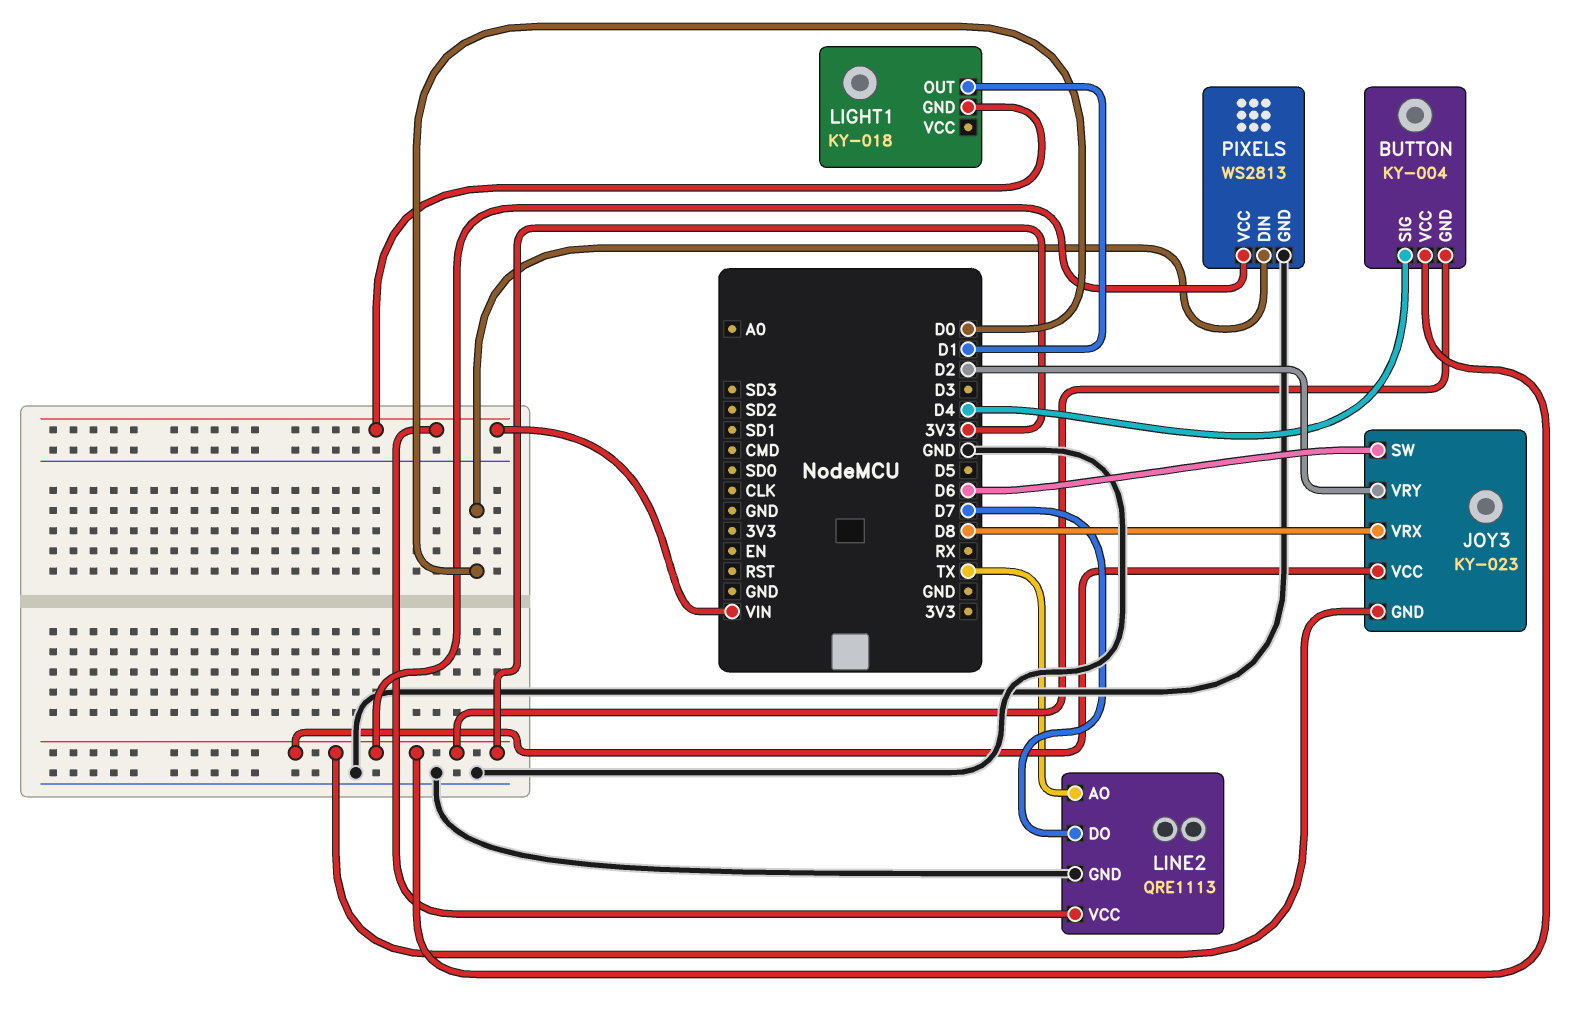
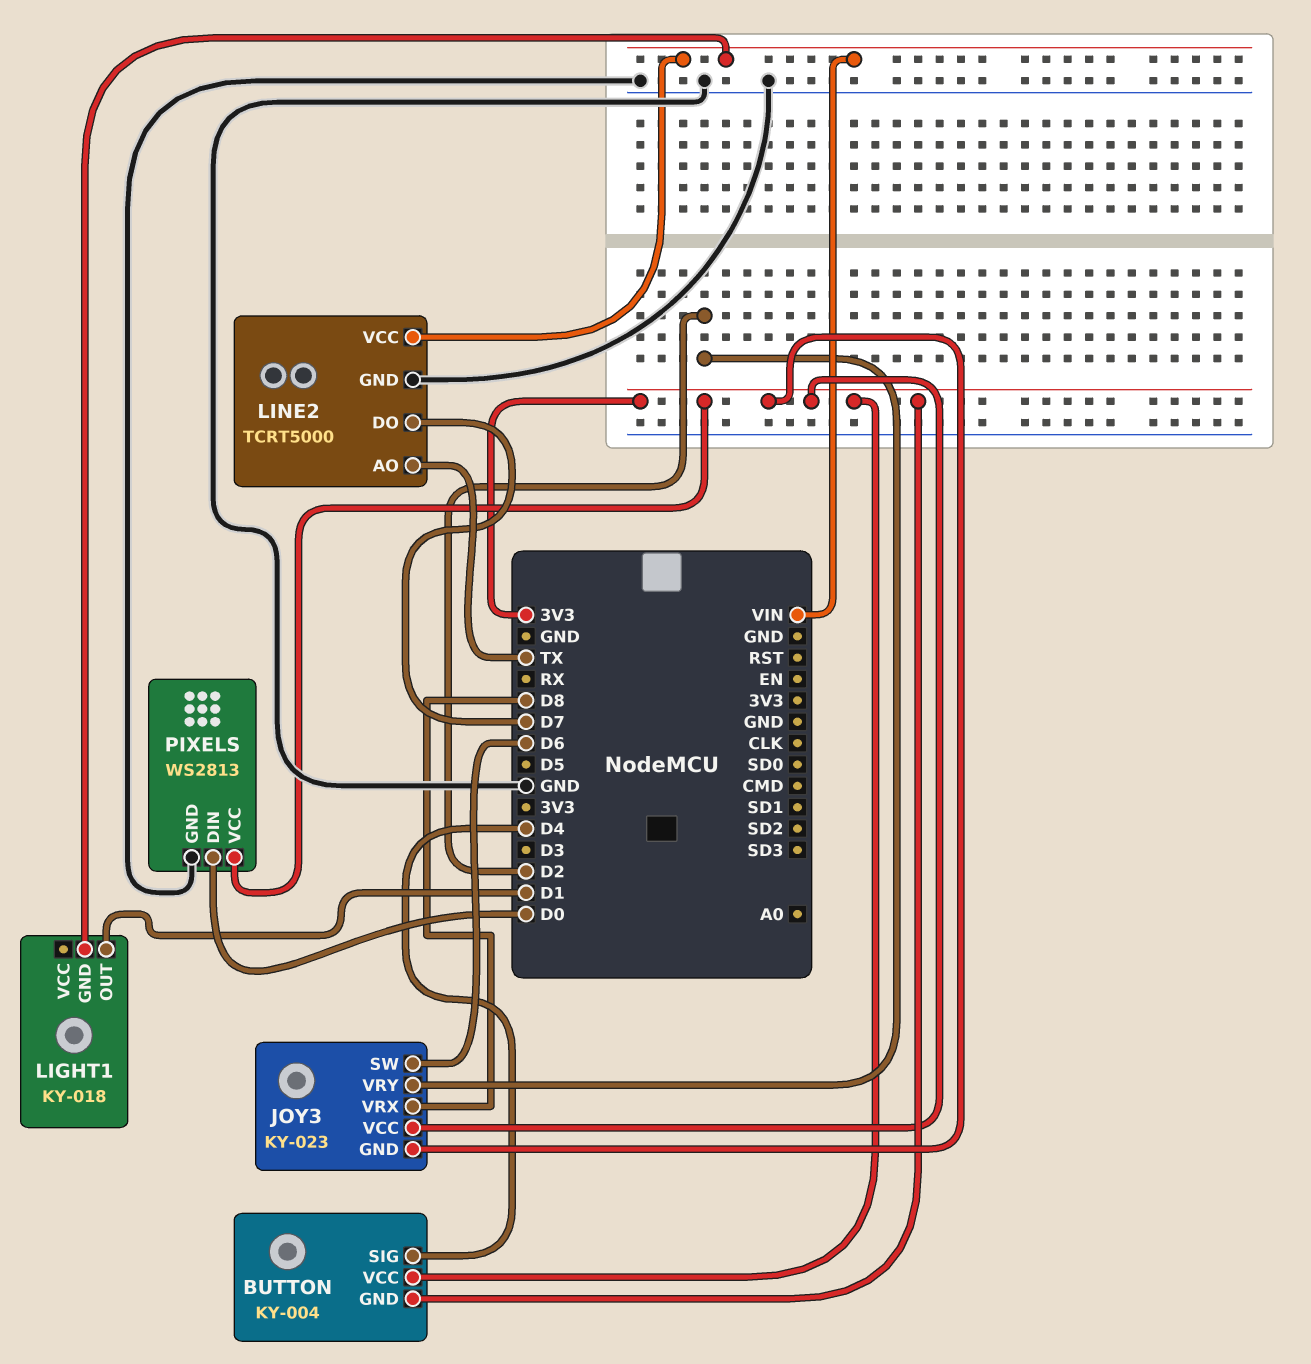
LINE2: QRE1113 -> TCRT5000

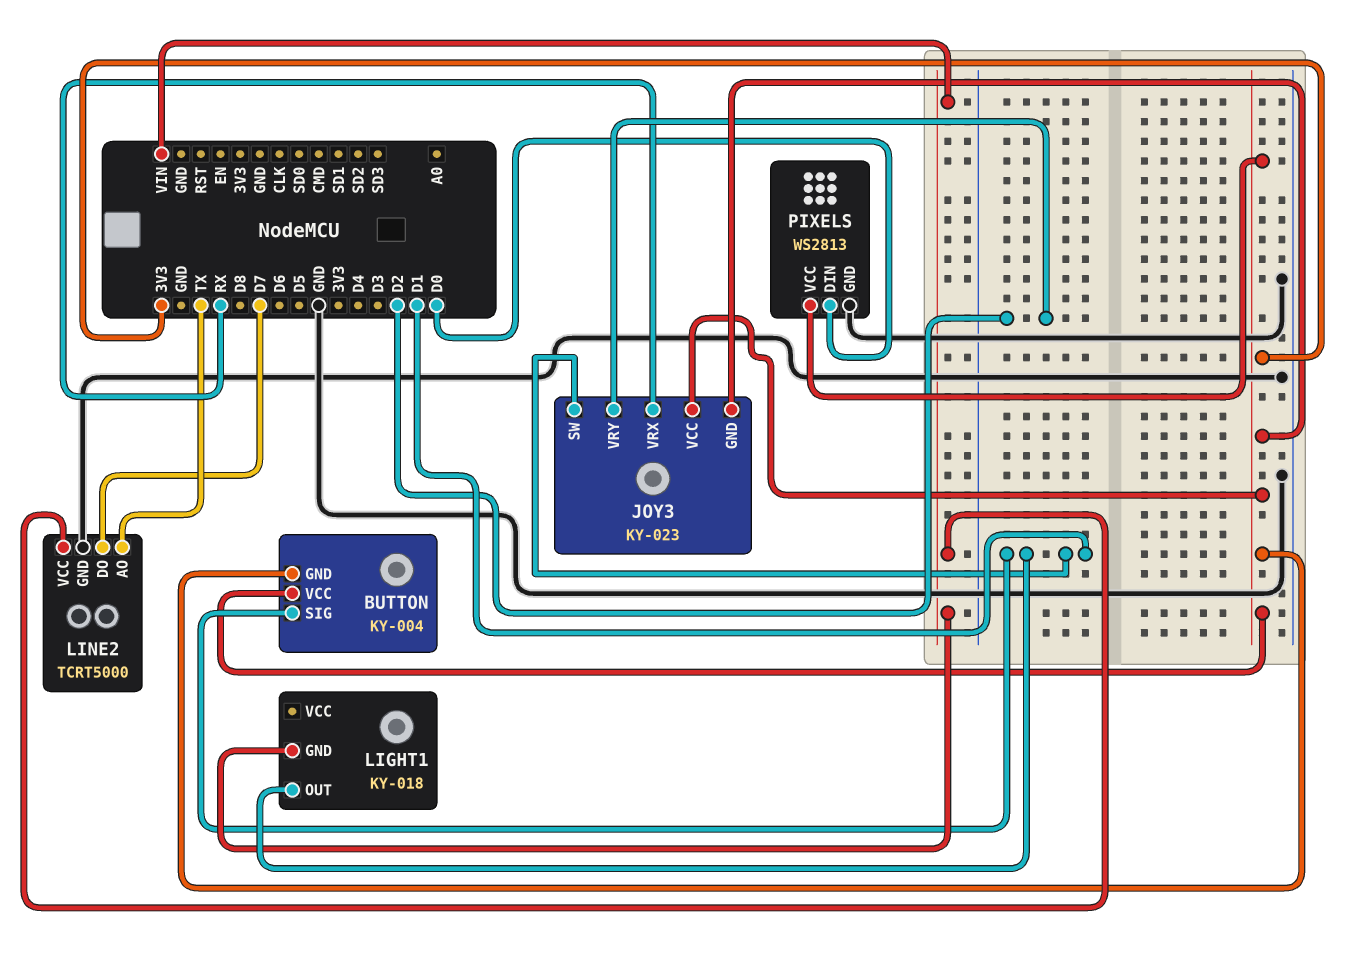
BUTTON pin SIG: D4 -> D1
JOY3 pin SW: D6 -> D1
JOY3 pin VRX: D8 -> RX

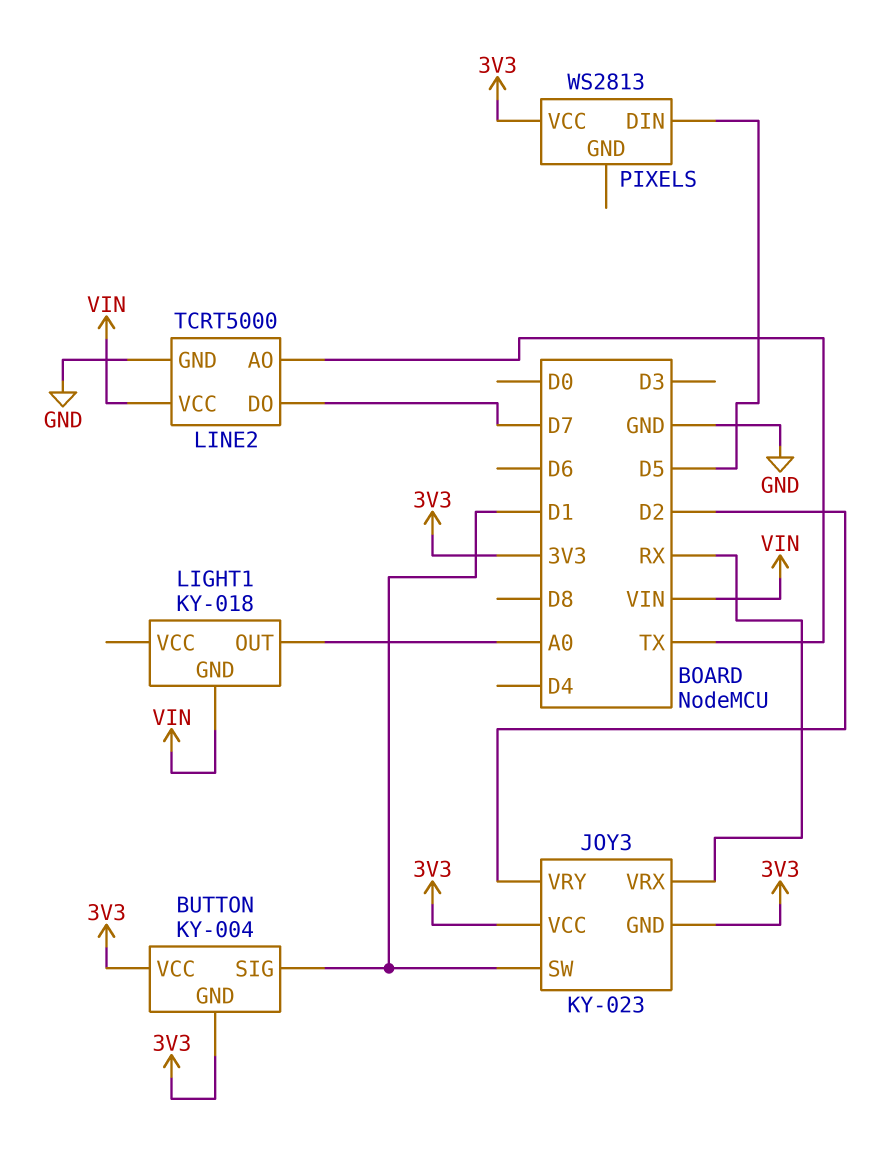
LIGHT1 pin OUT: D1 -> A0
PIXELS pin DIN: D0 -> D5
PIXELS pin GND: GND -> none

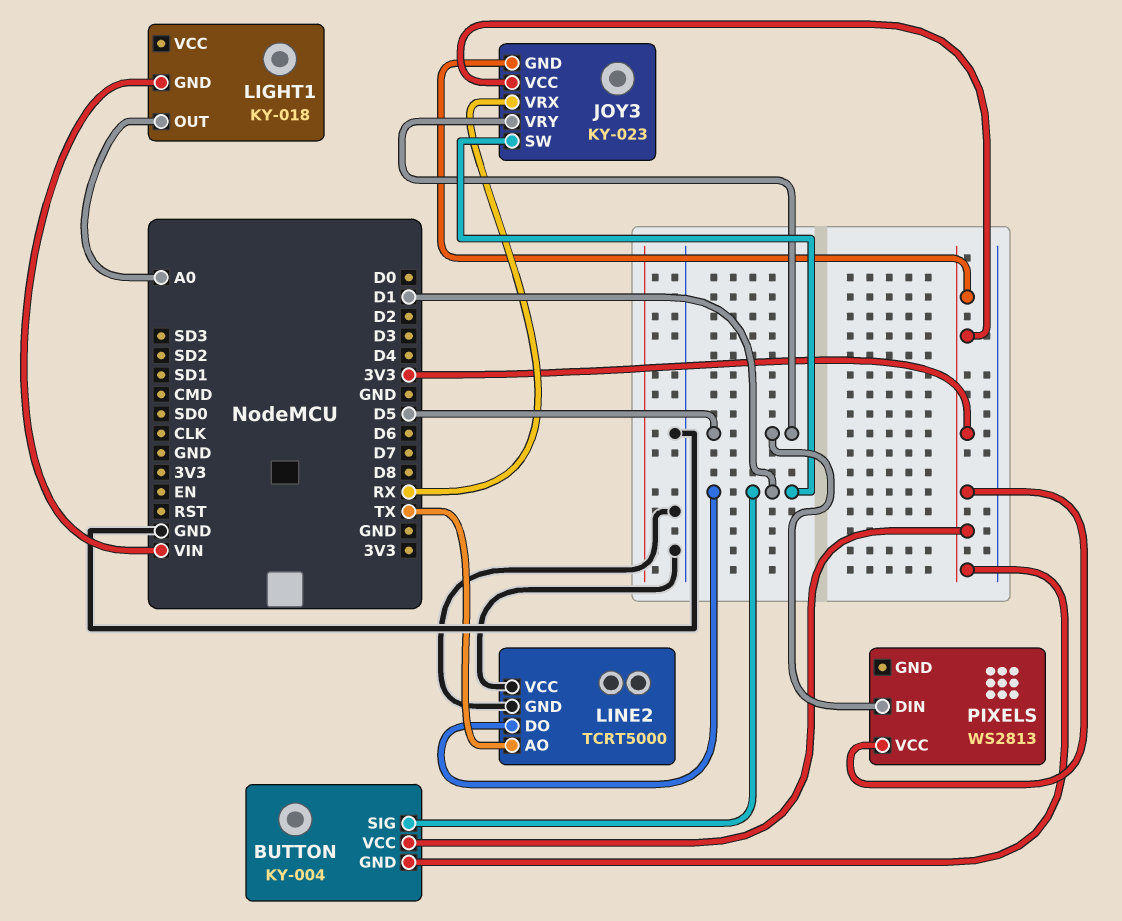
JOY3 pin VRY: D2 -> D5
LINE2 pin DO: D7 -> D1
LINE2 pin VCC: VIN -> GND

